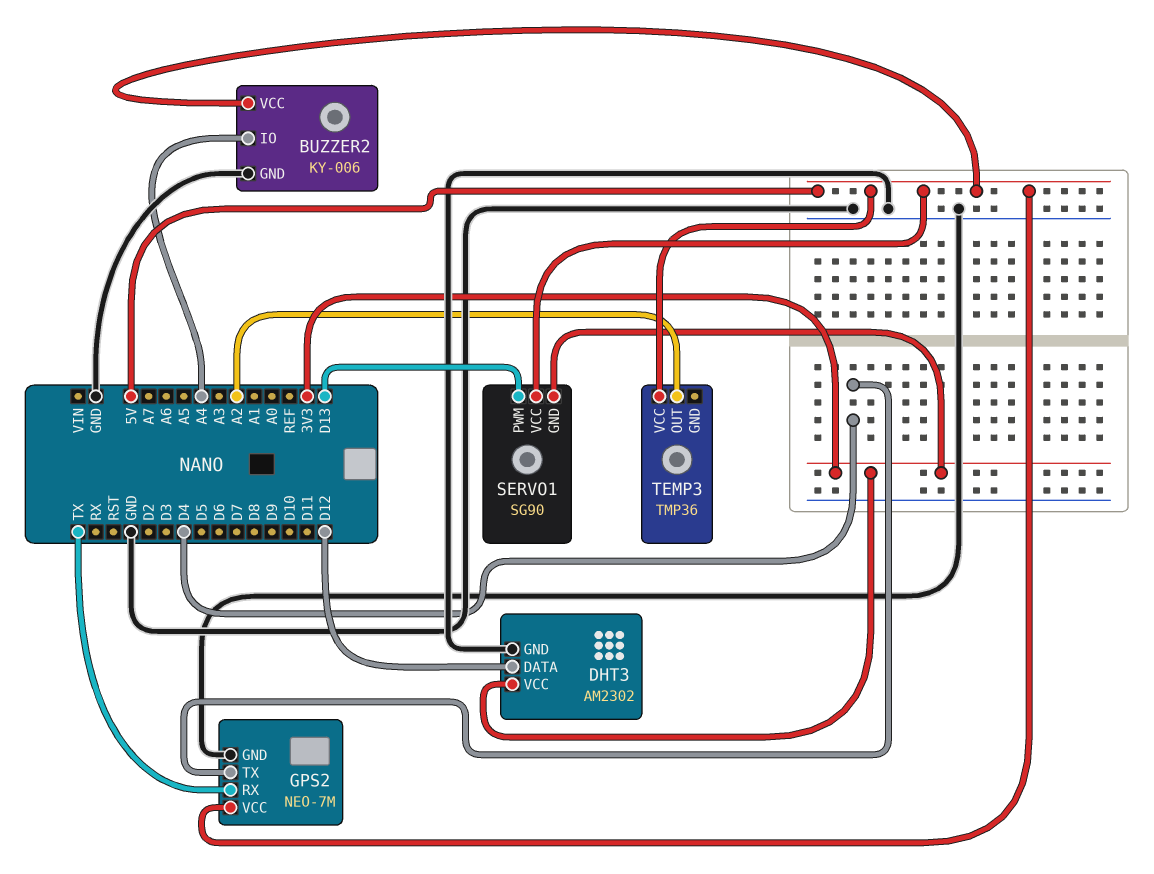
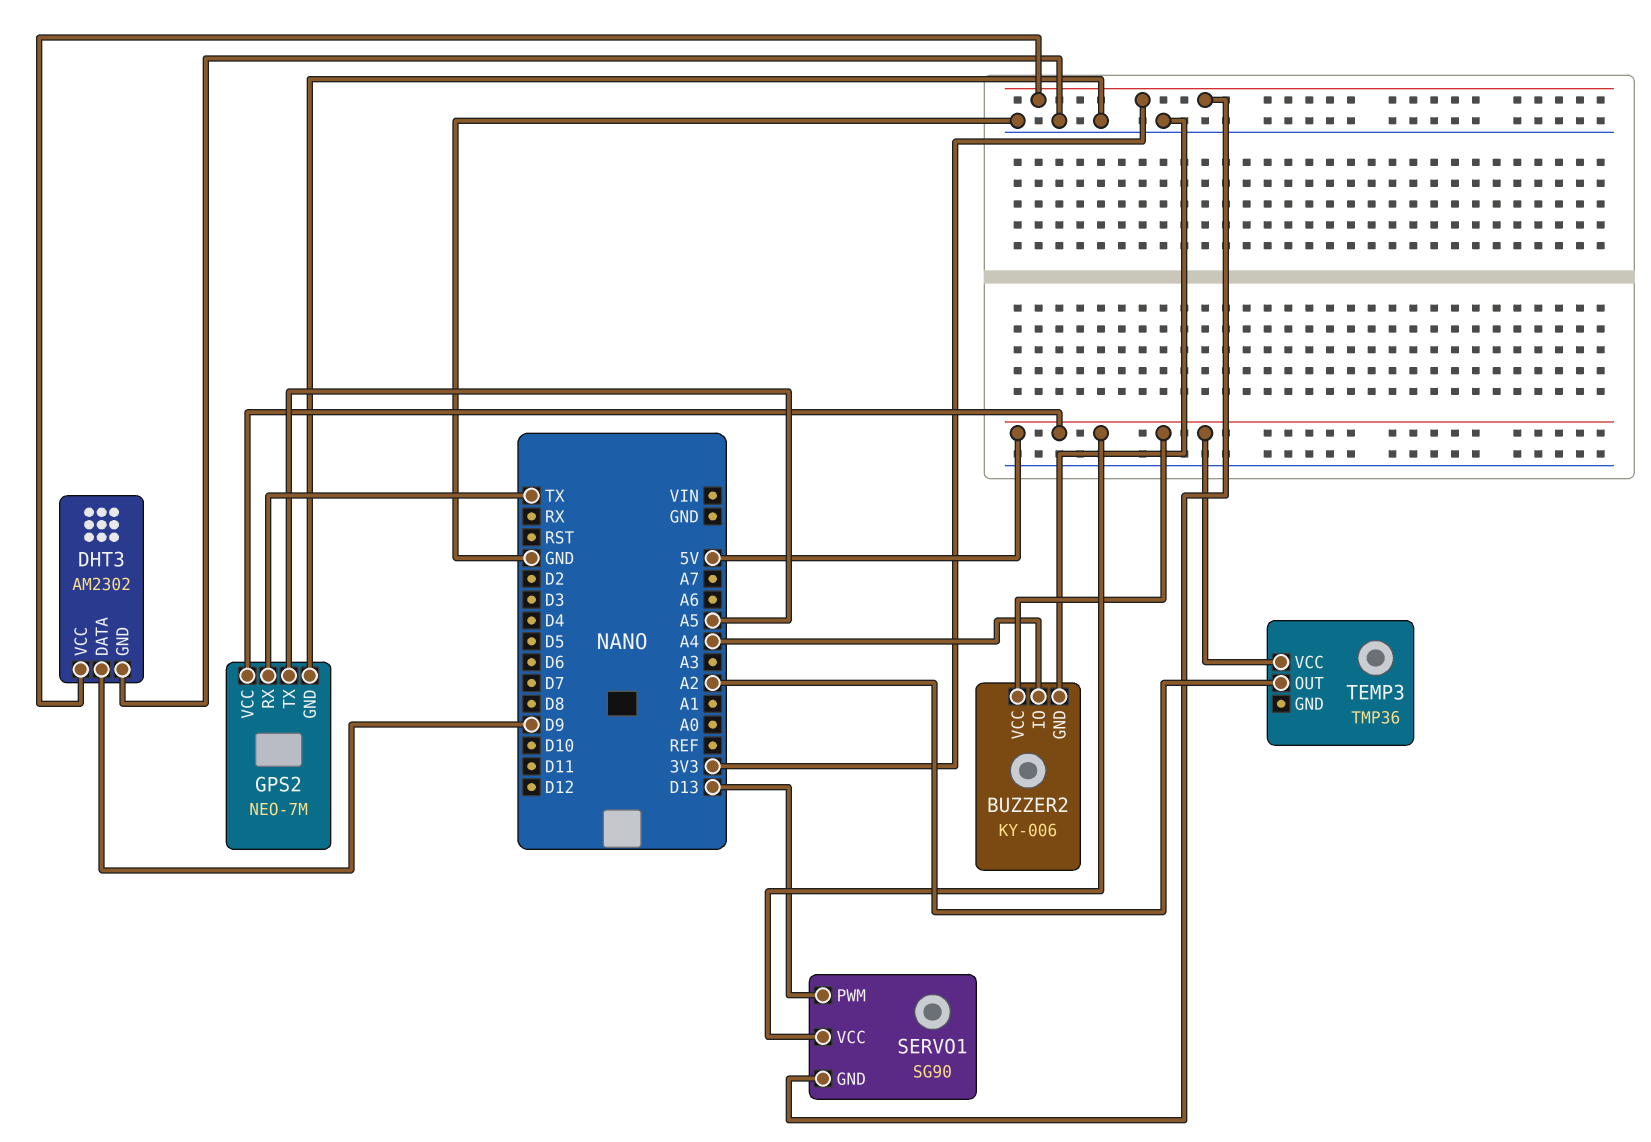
DHT3 pin DATA: D12 -> D9
GPS2 pin TX: D4 -> A5

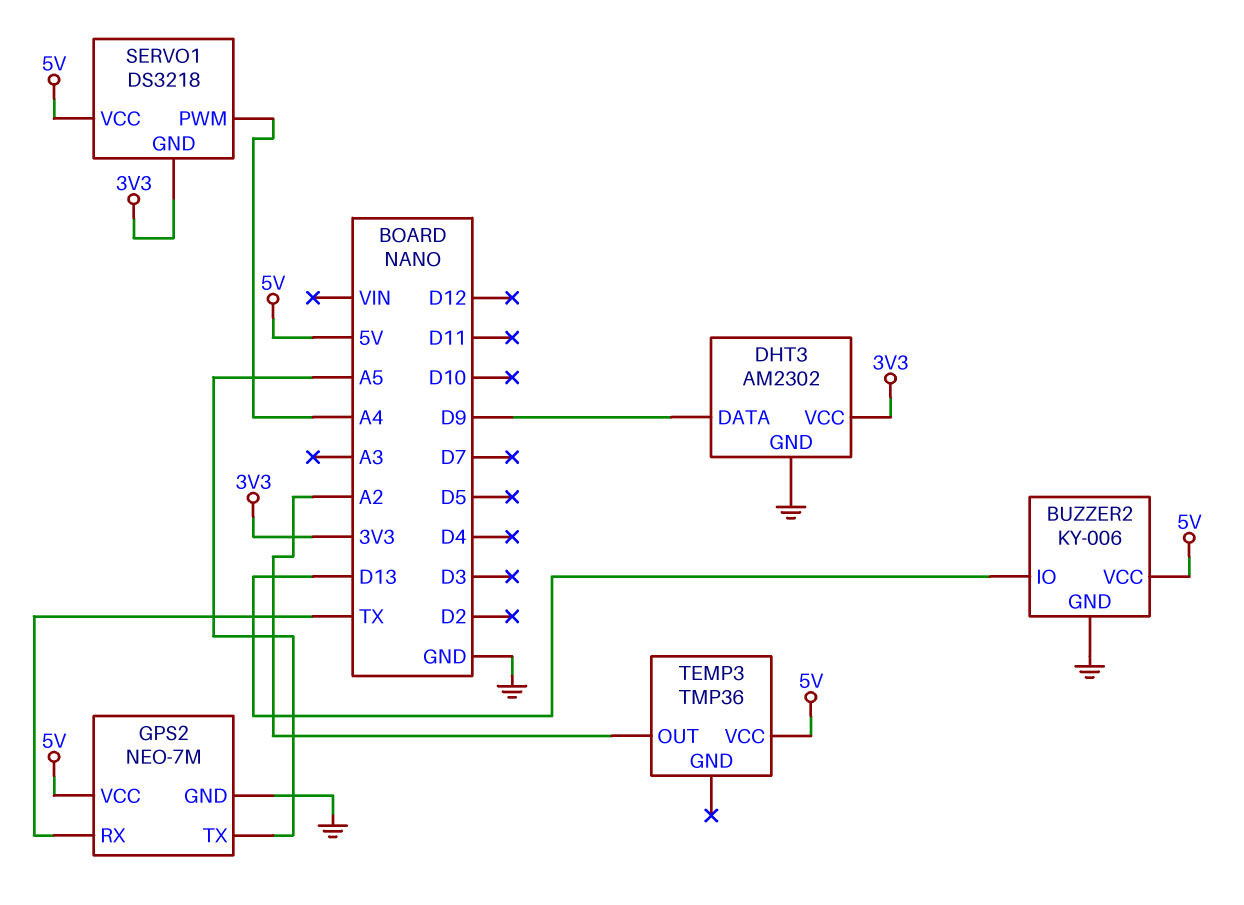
BUZZER2 pin IO: A4 -> D13
SERVO1: SG90 -> DS3218
SERVO1 pin PWM: D13 -> A4

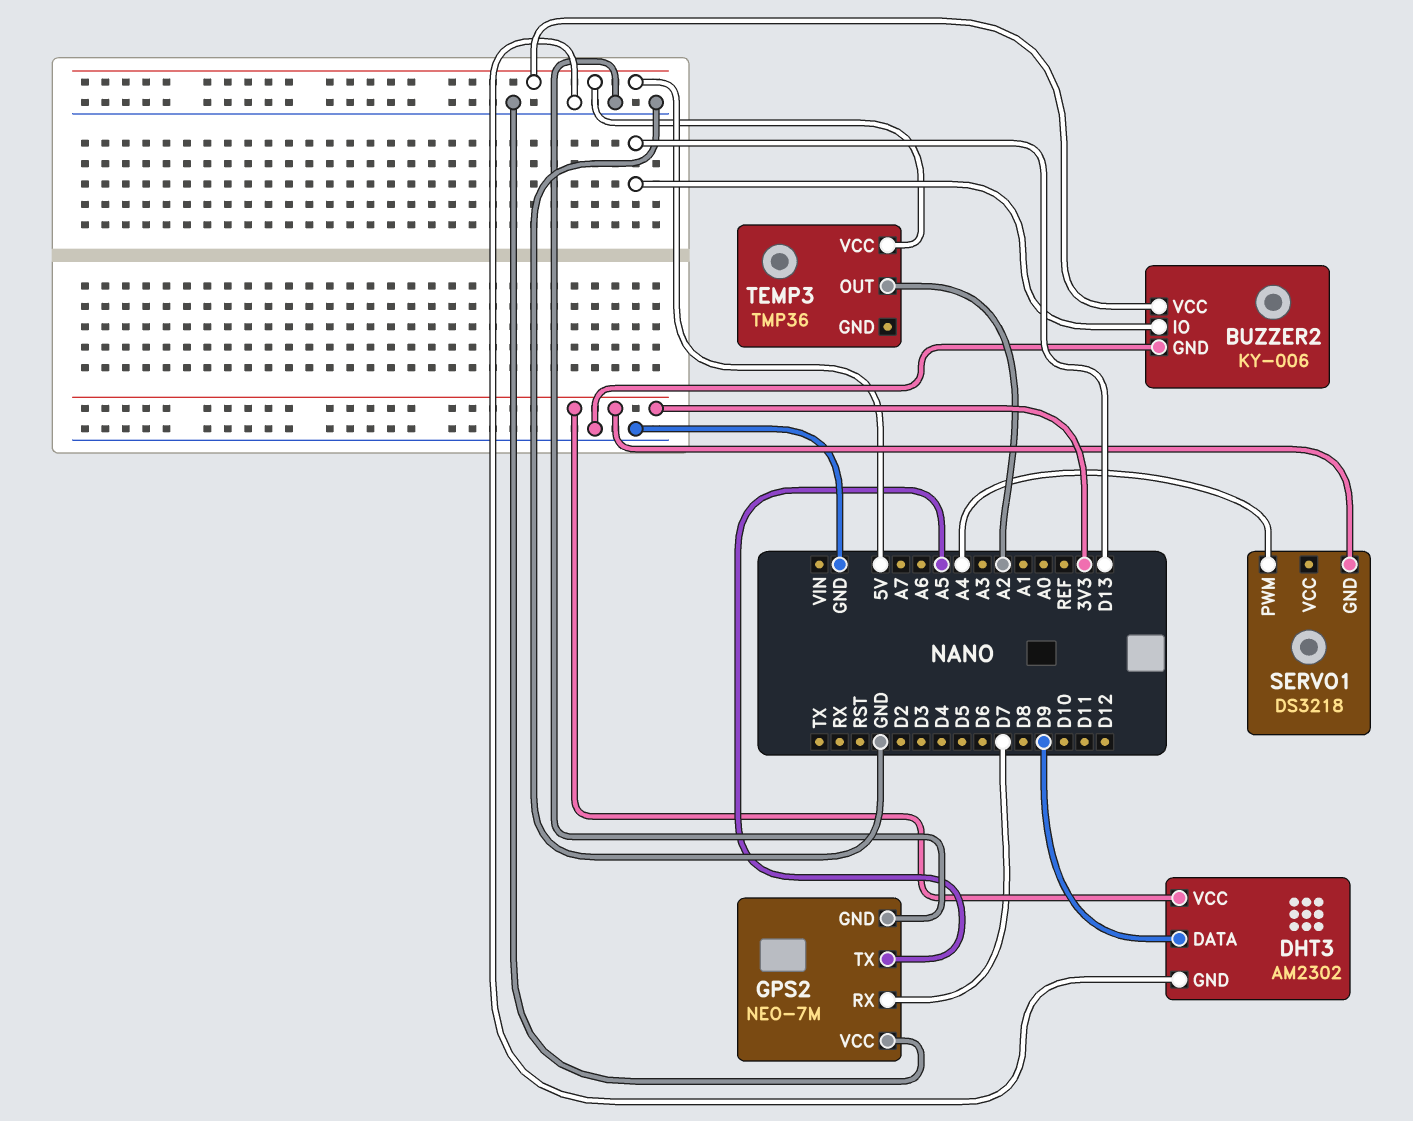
GPS2 pin RX: TX -> D7
GPS2 pin VCC: 5V -> GND
SERVO1 pin VCC: 5V -> none

